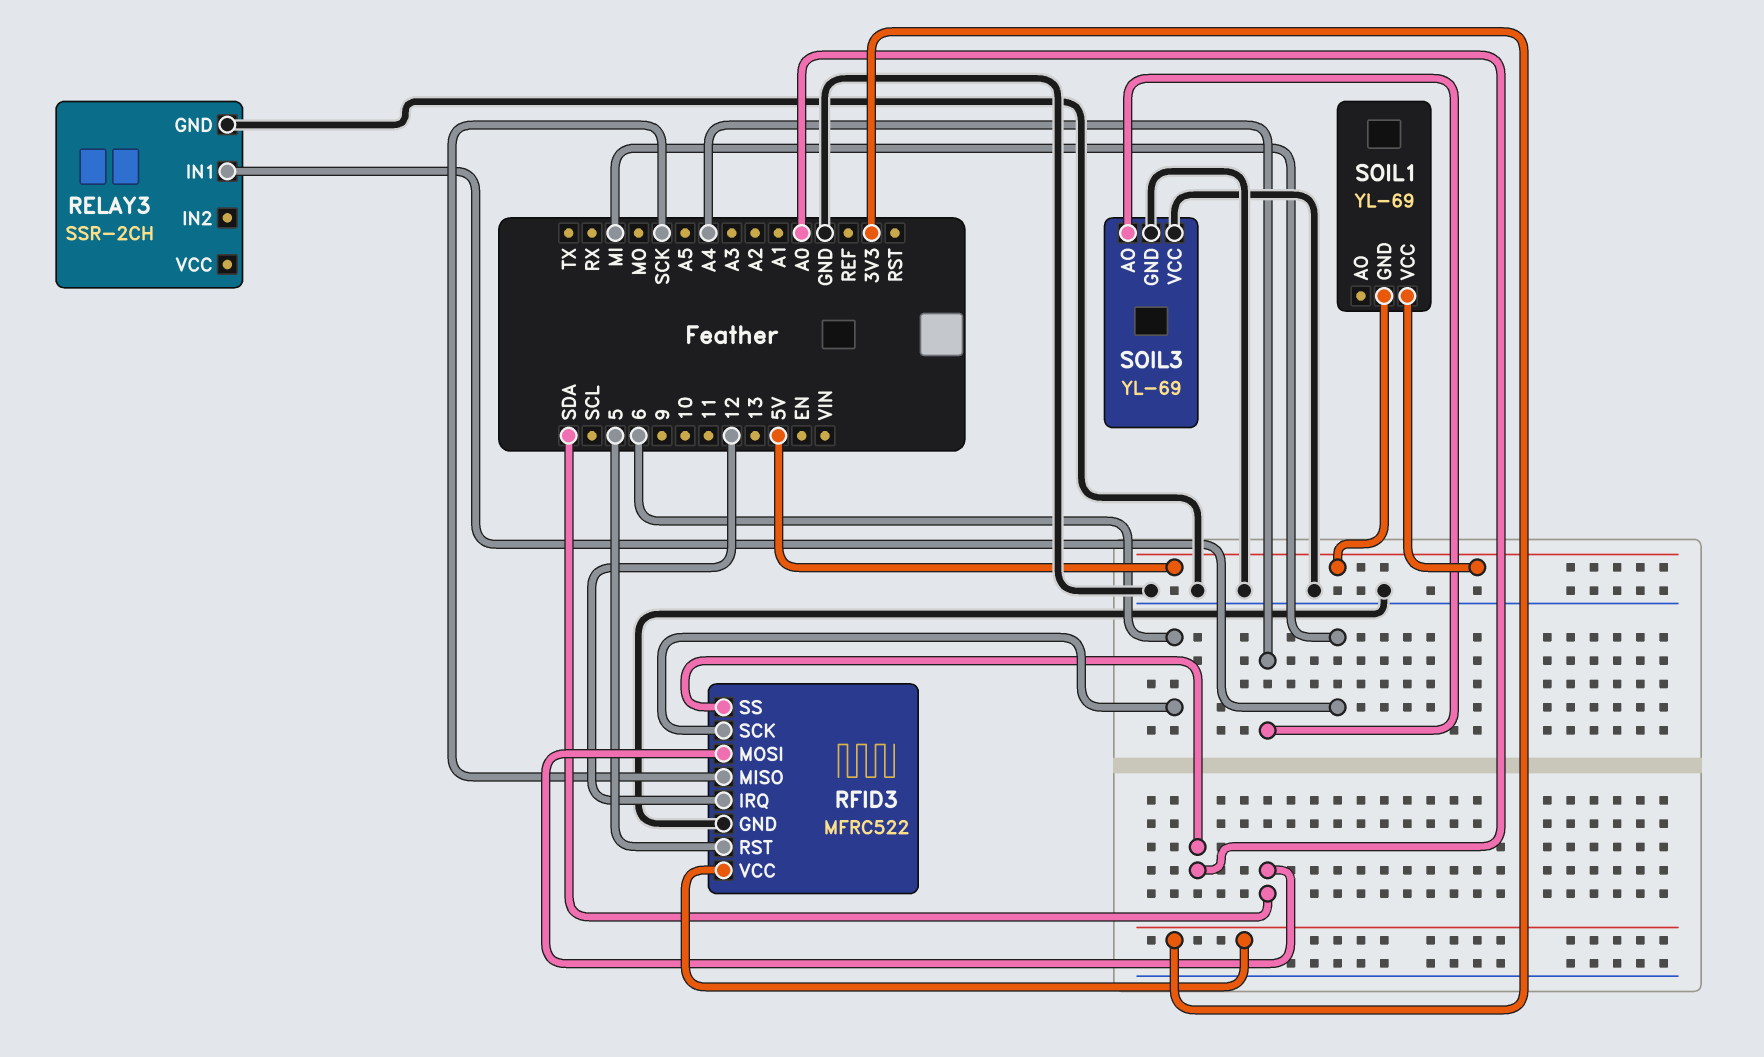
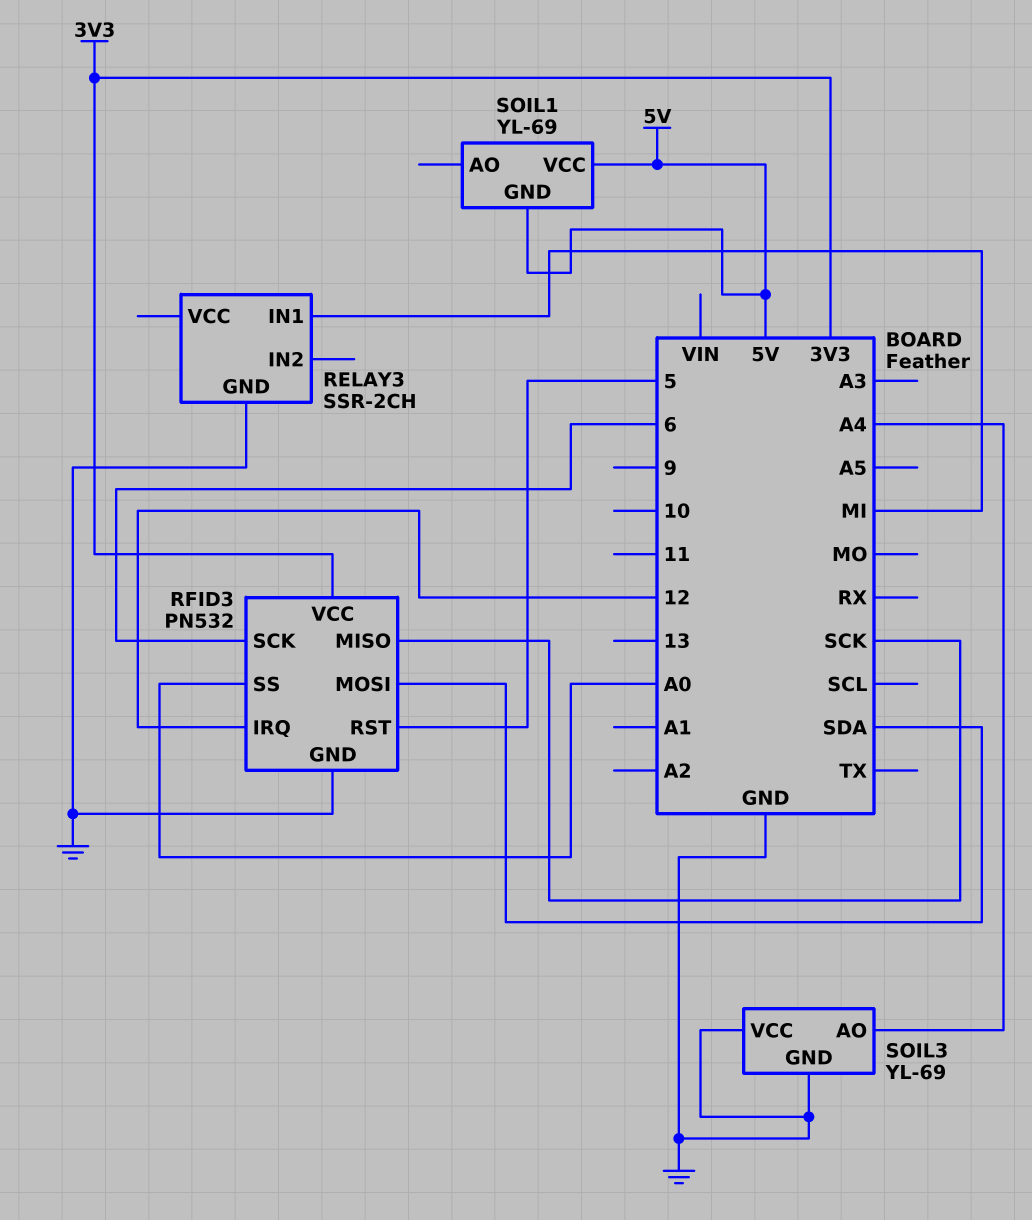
RFID3: MFRC522 -> PN532

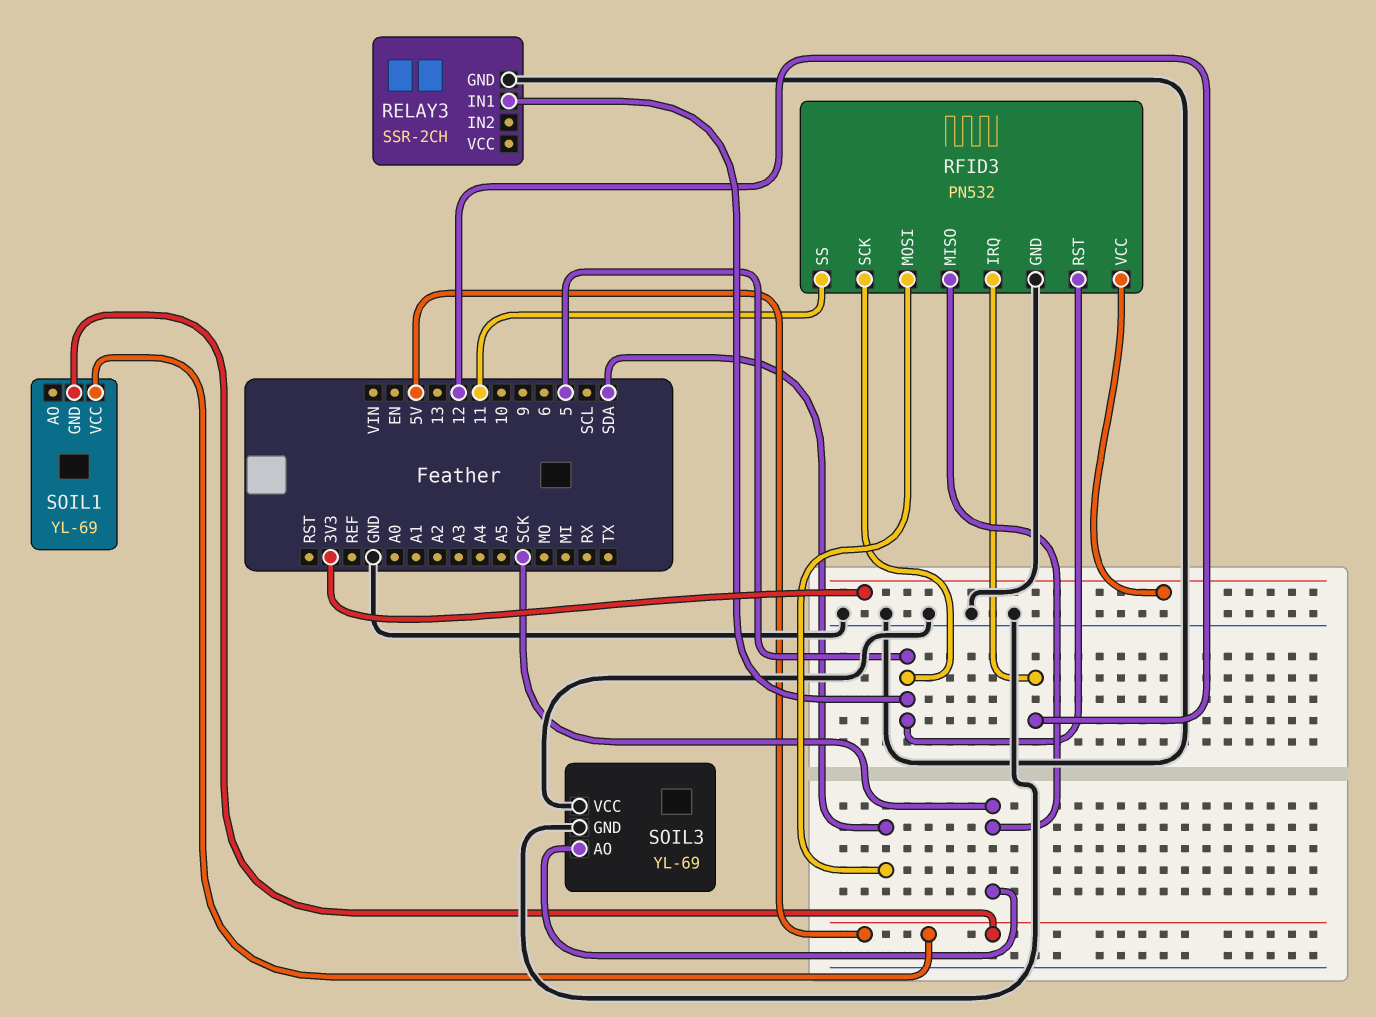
RELAY3 pin IN1: MI -> 5
RFID3 pin SCK: 6 -> 5
RFID3 pin SS: A0 -> 11
SOIL3 pin AO: A4 -> SCK

